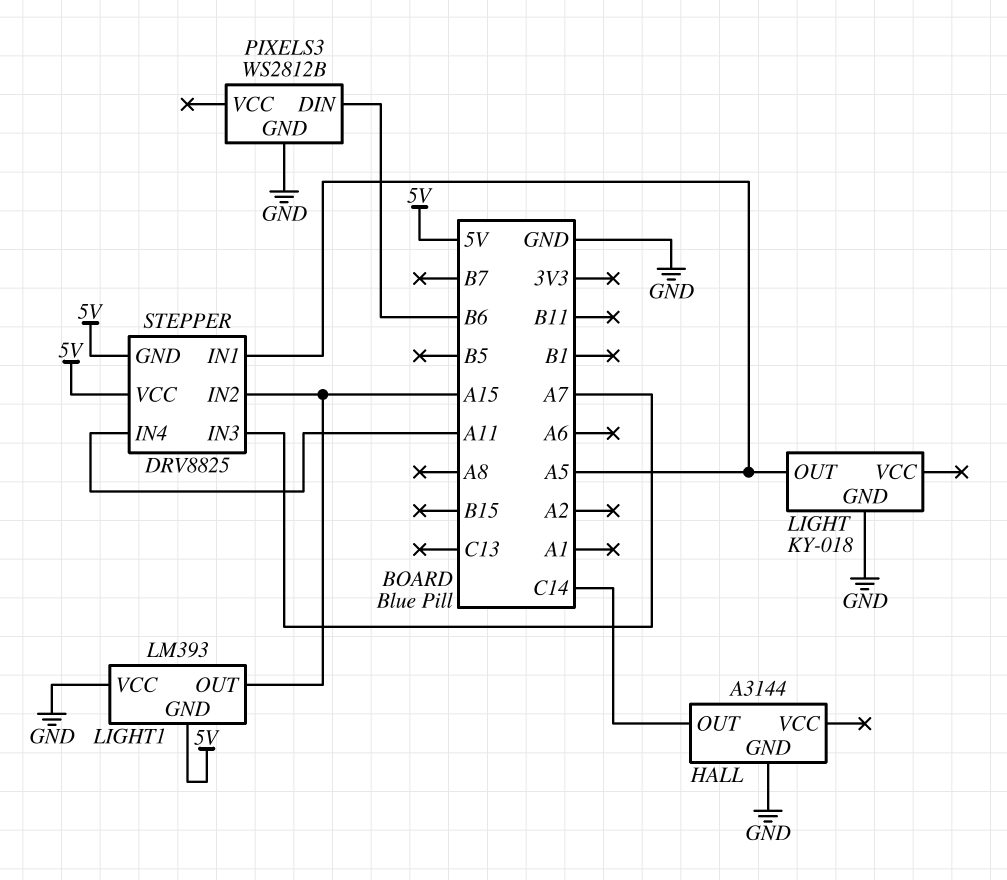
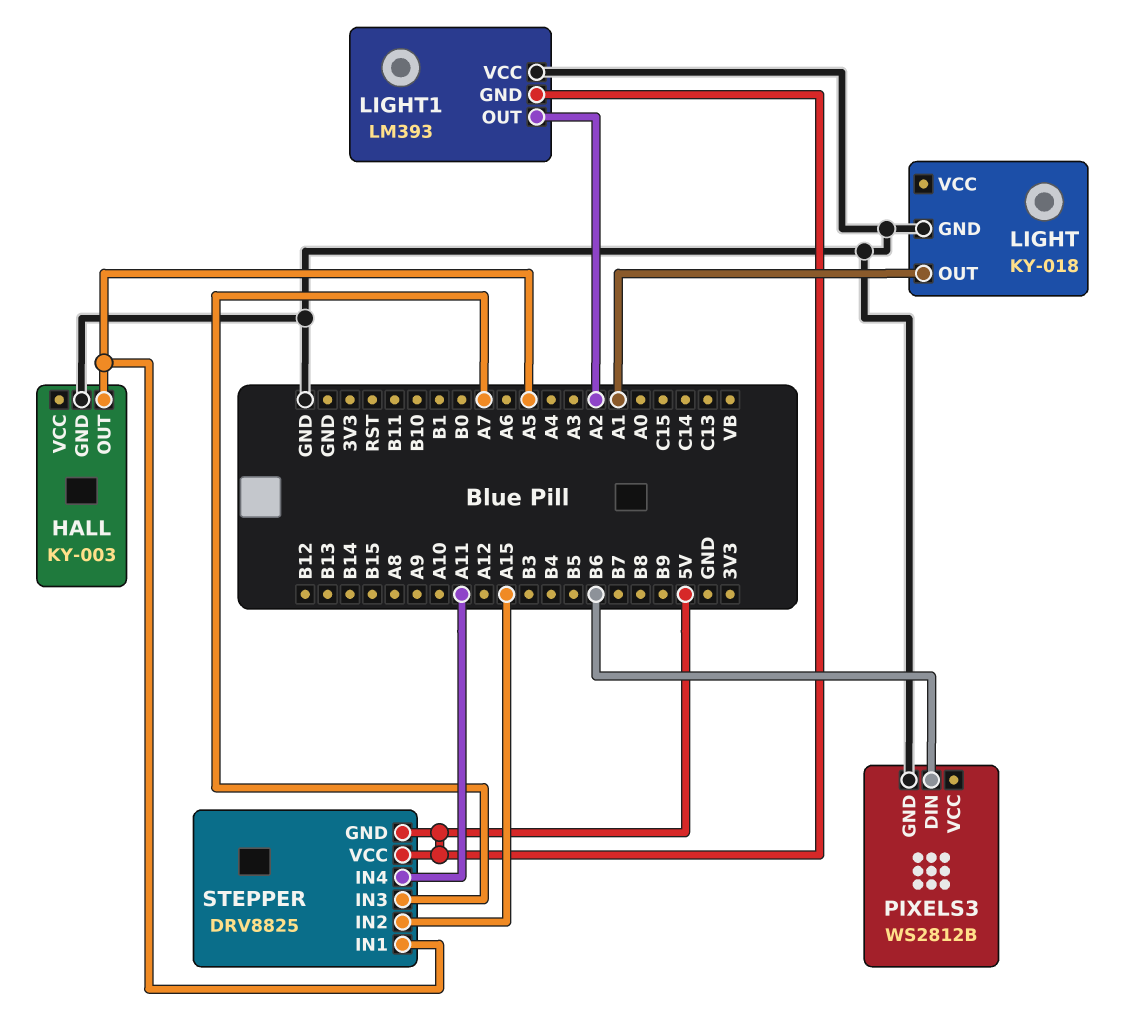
HALL: A3144 -> KY-003
HALL pin OUT: C14 -> A5
LIGHT pin OUT: A5 -> A1
LIGHT1 pin OUT: A15 -> A2

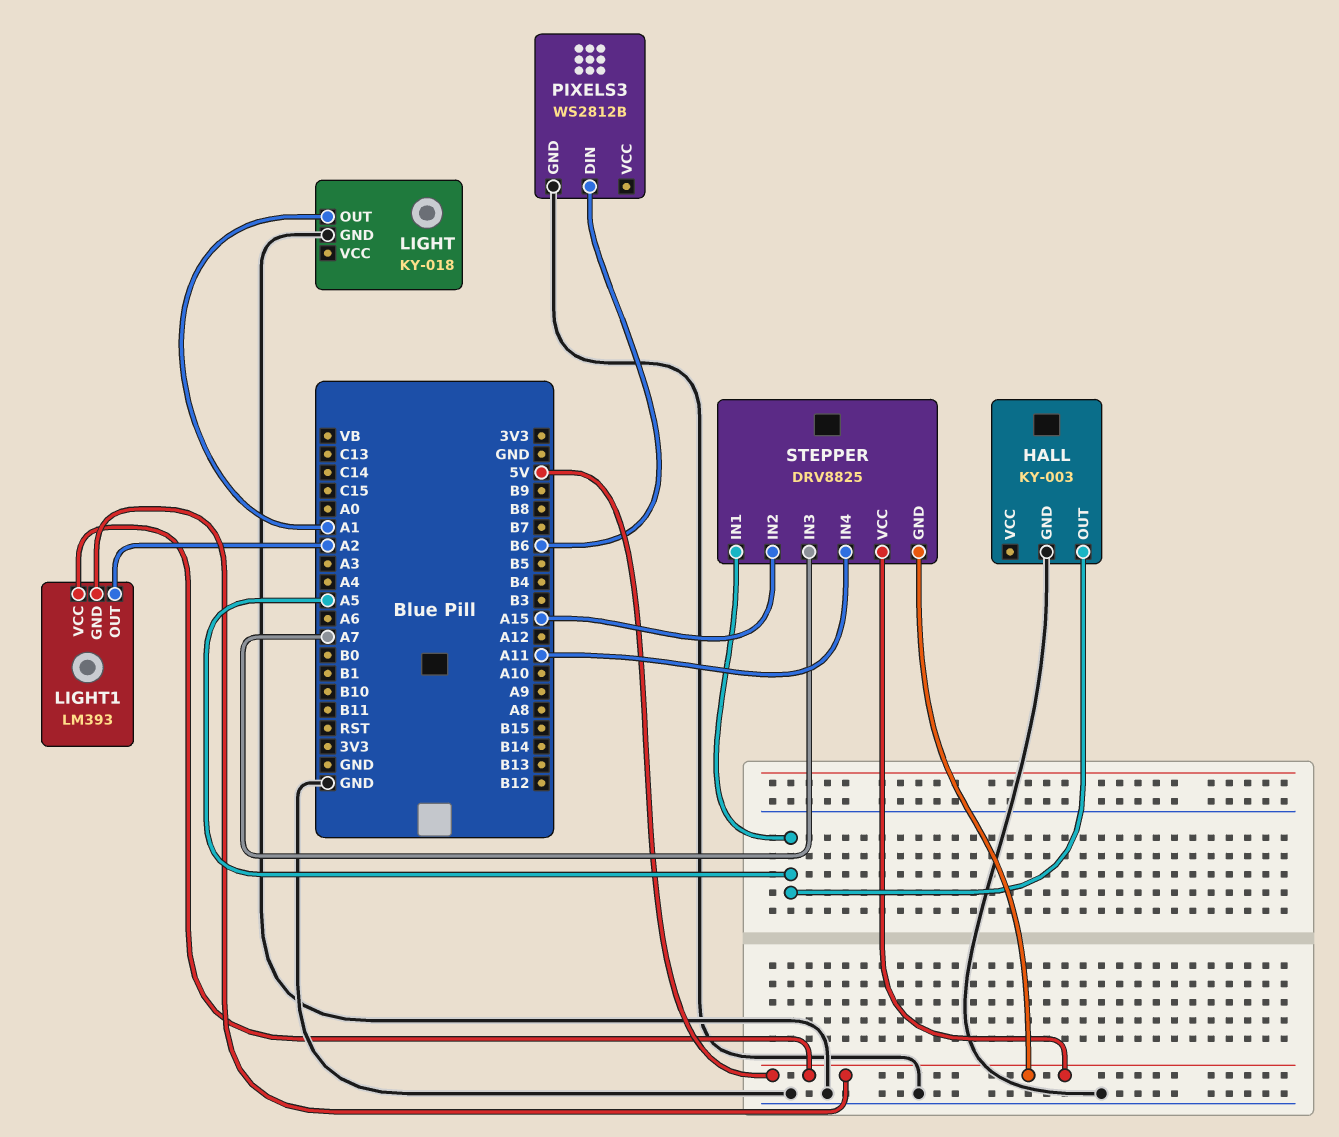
LIGHT1 pin VCC: GND -> 5V

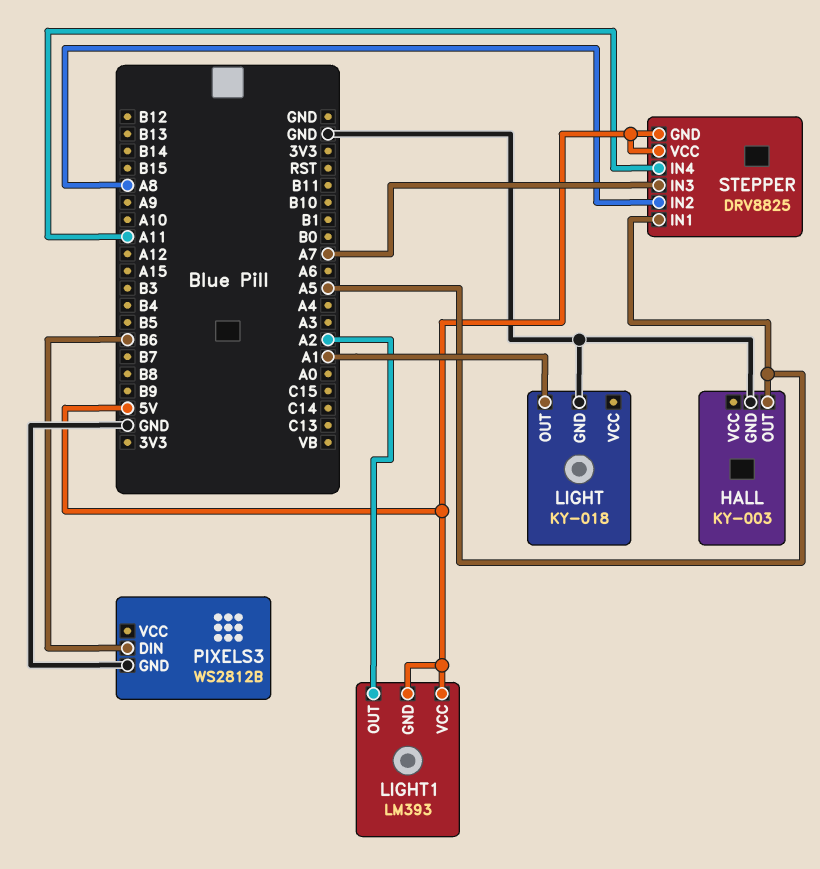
STEPPER pin IN2: A15 -> A8

